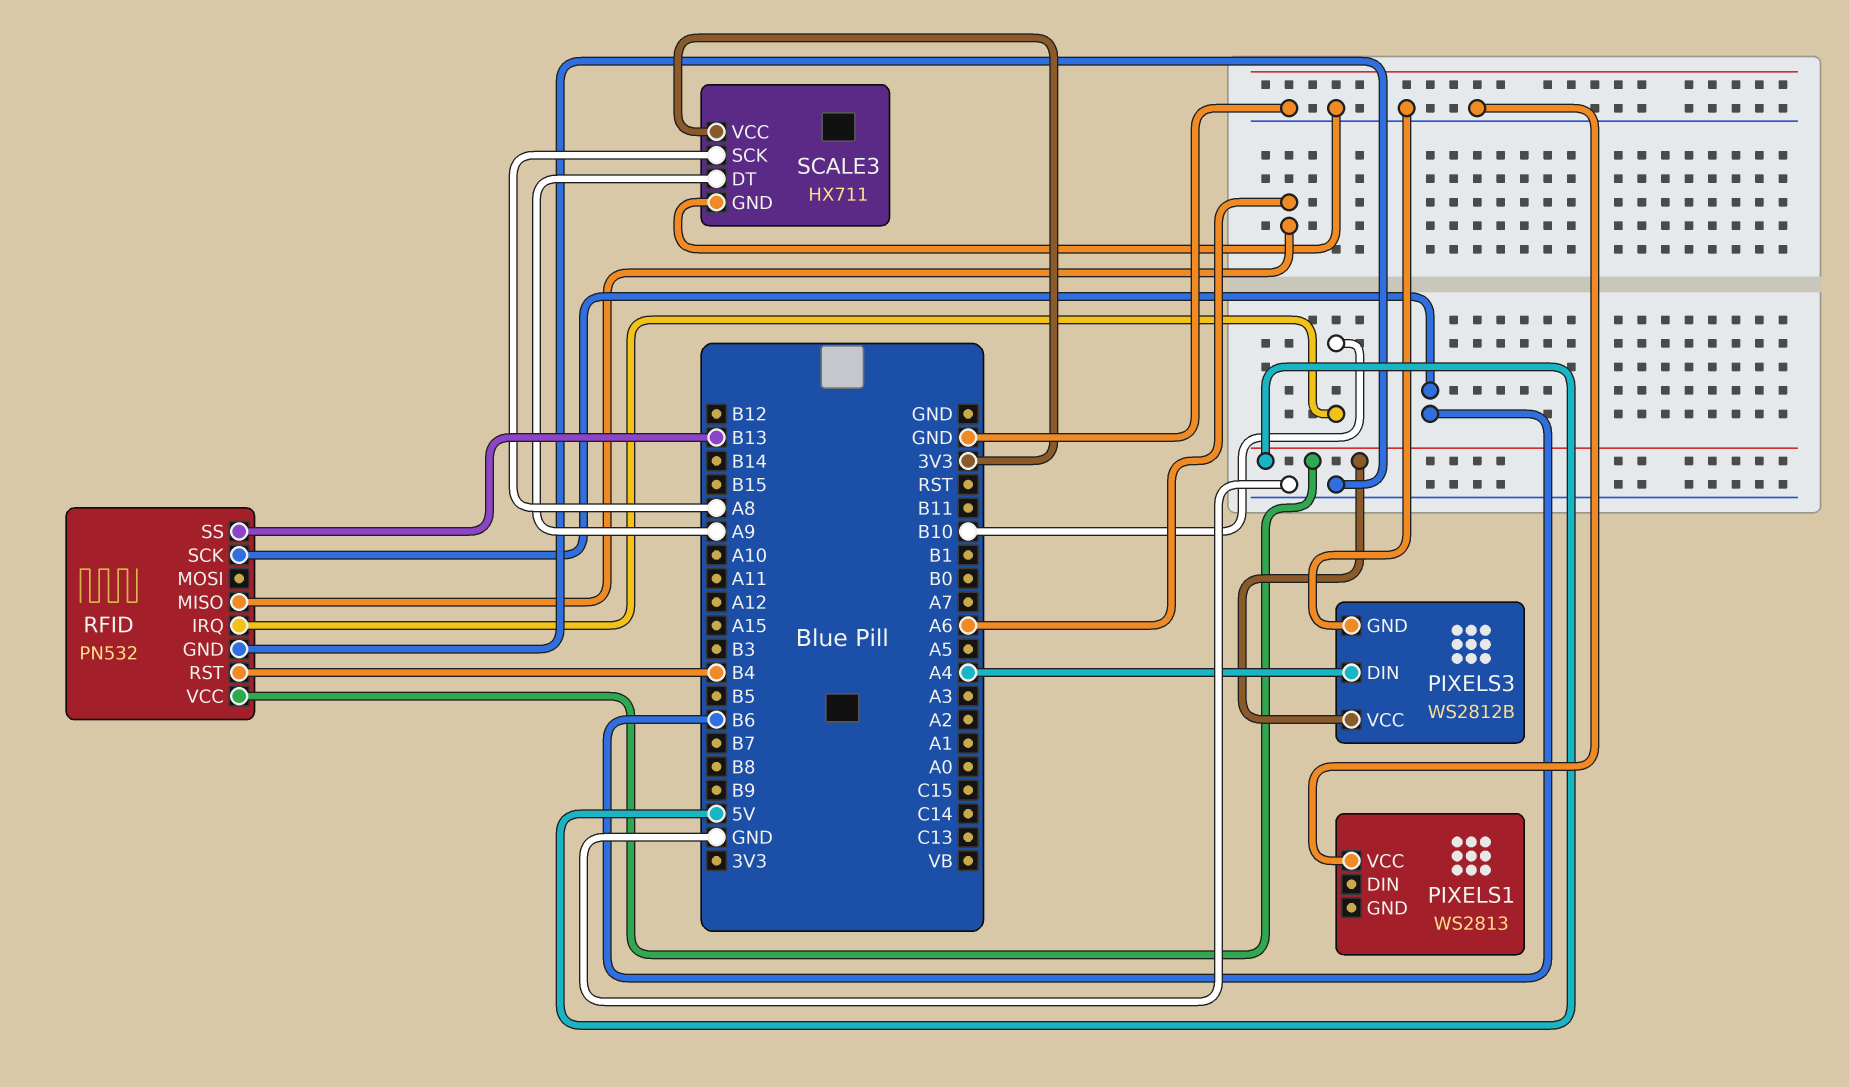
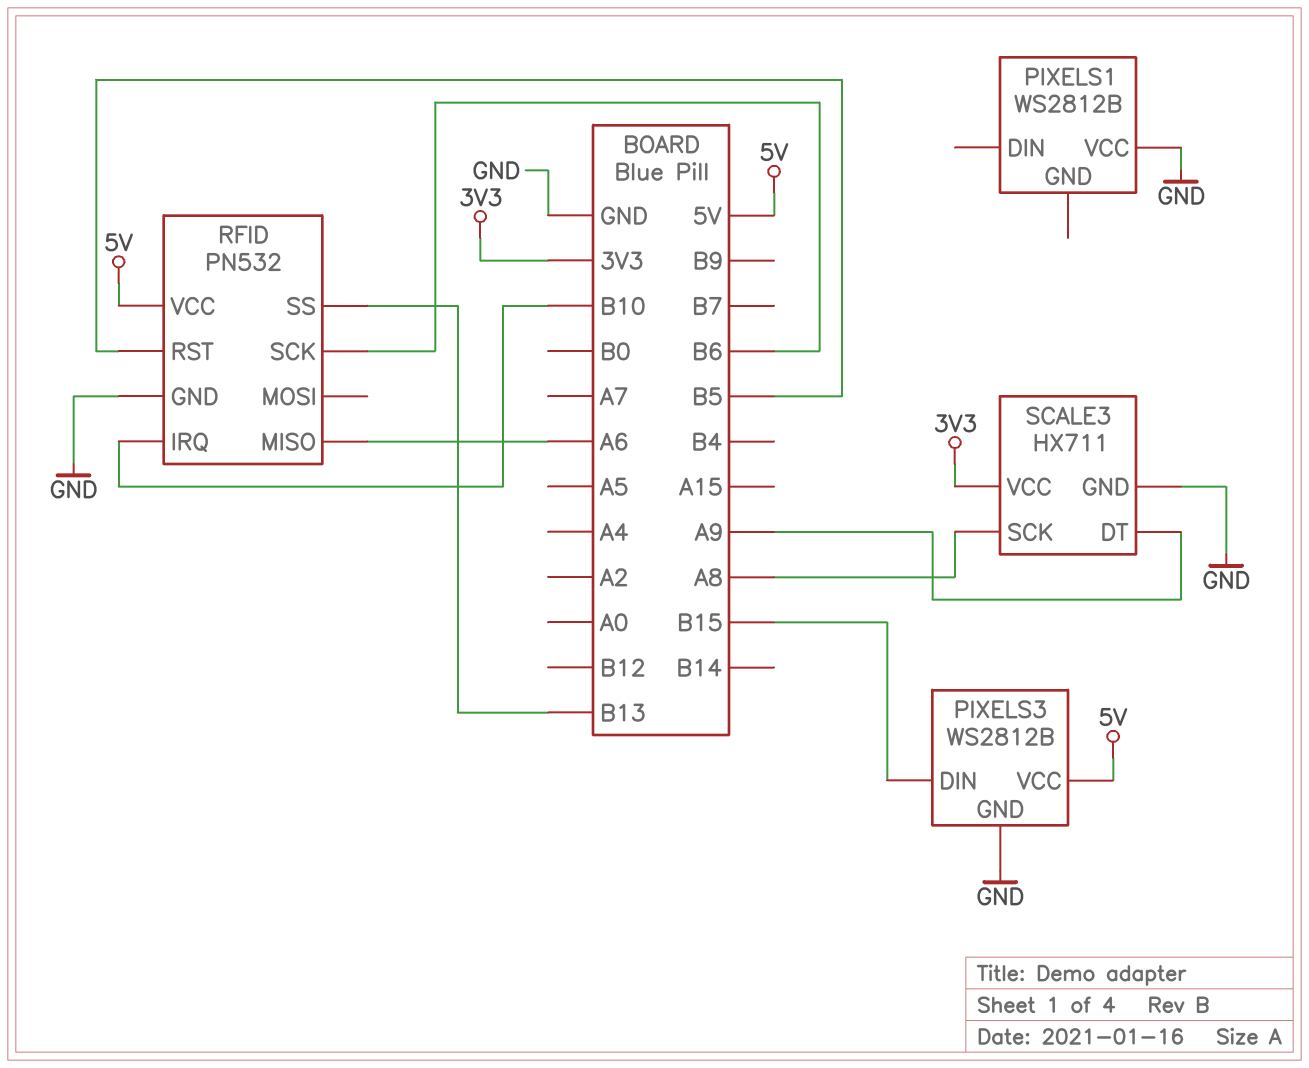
PIXELS1: WS2813 -> WS2812B
PIXELS3 pin DIN: A4 -> B15
RFID pin RST: B4 -> B5

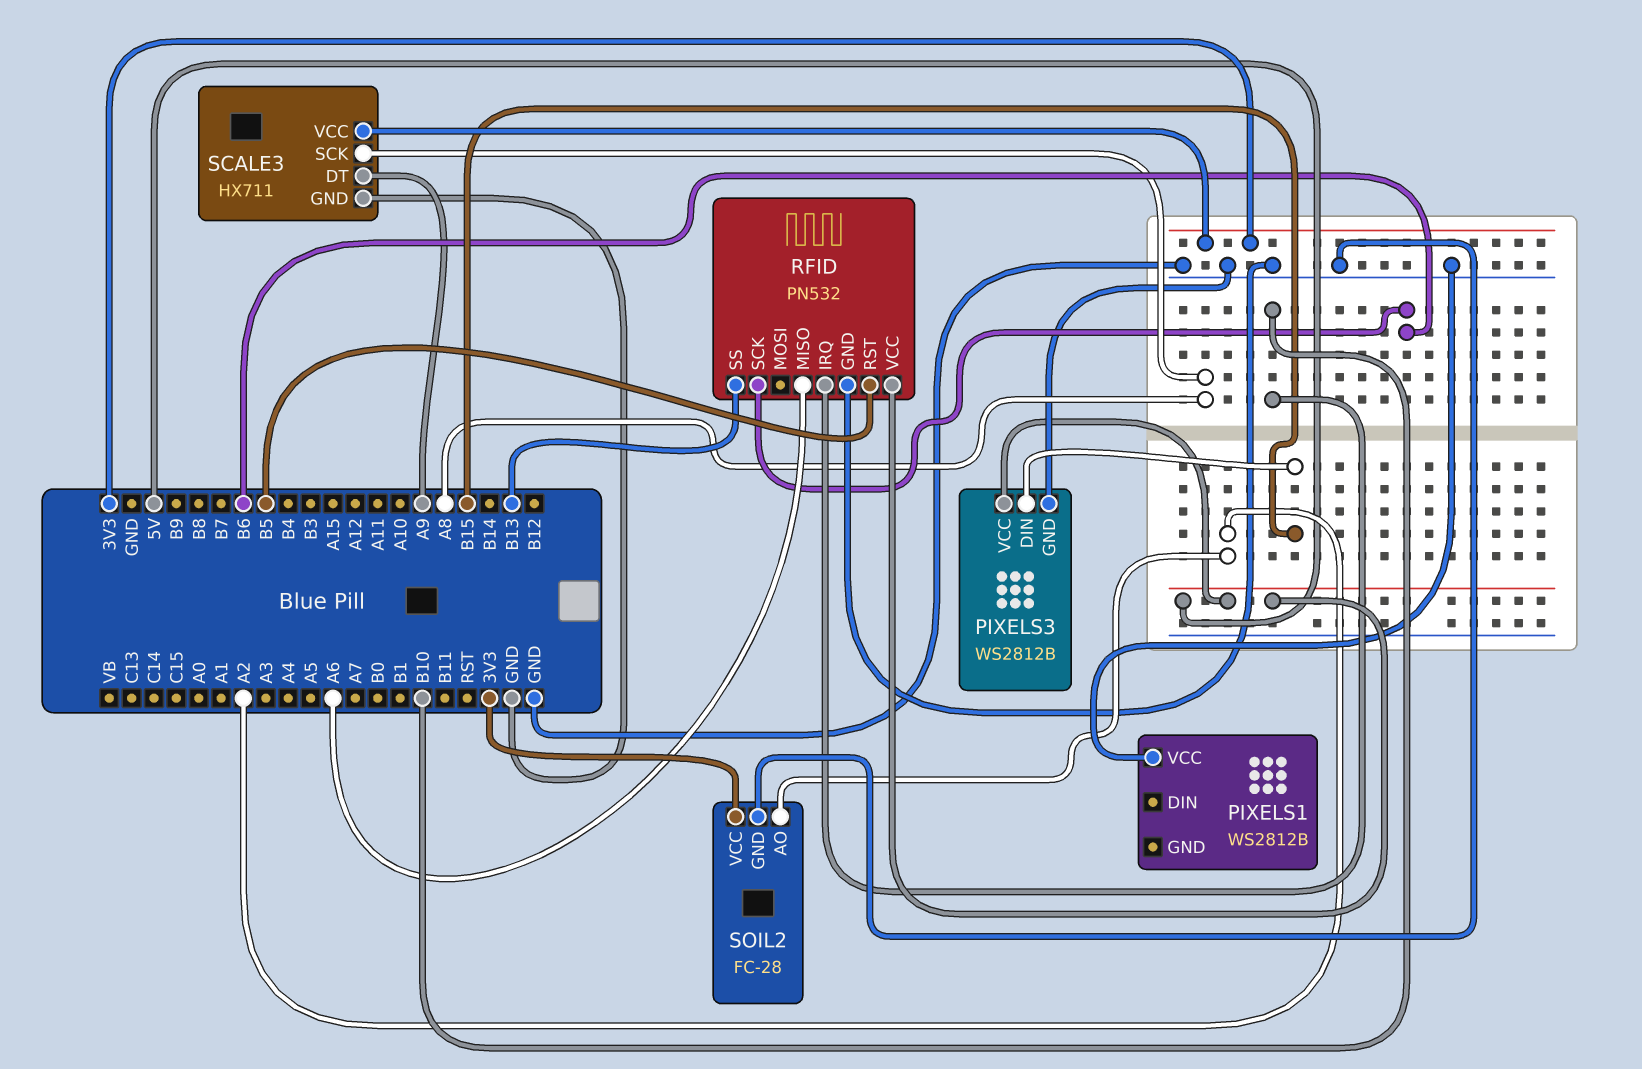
SOIL2: none -> FC-28
SOIL2 pin AO: none -> A2
SOIL2 pin GND: none -> GND
SOIL2 pin VCC: none -> 3V3

